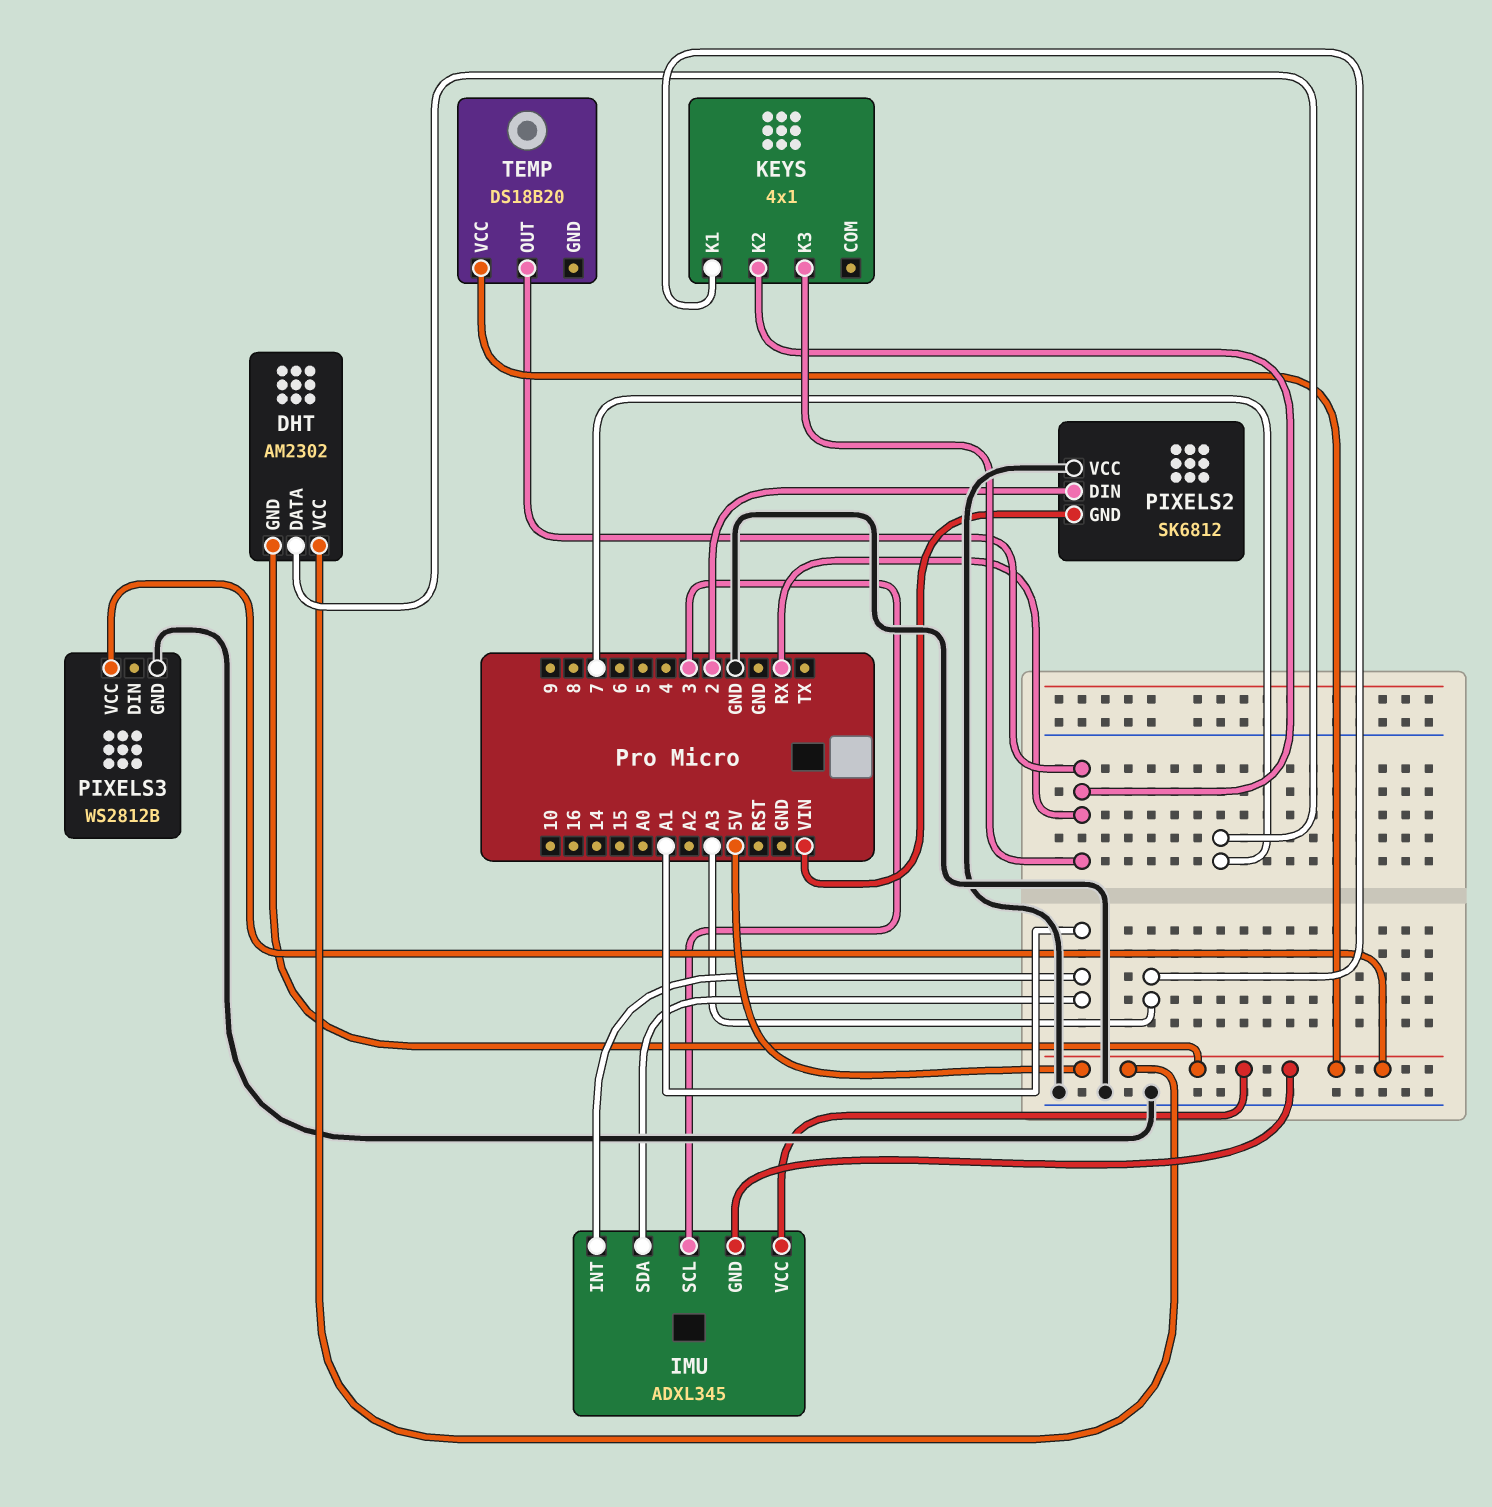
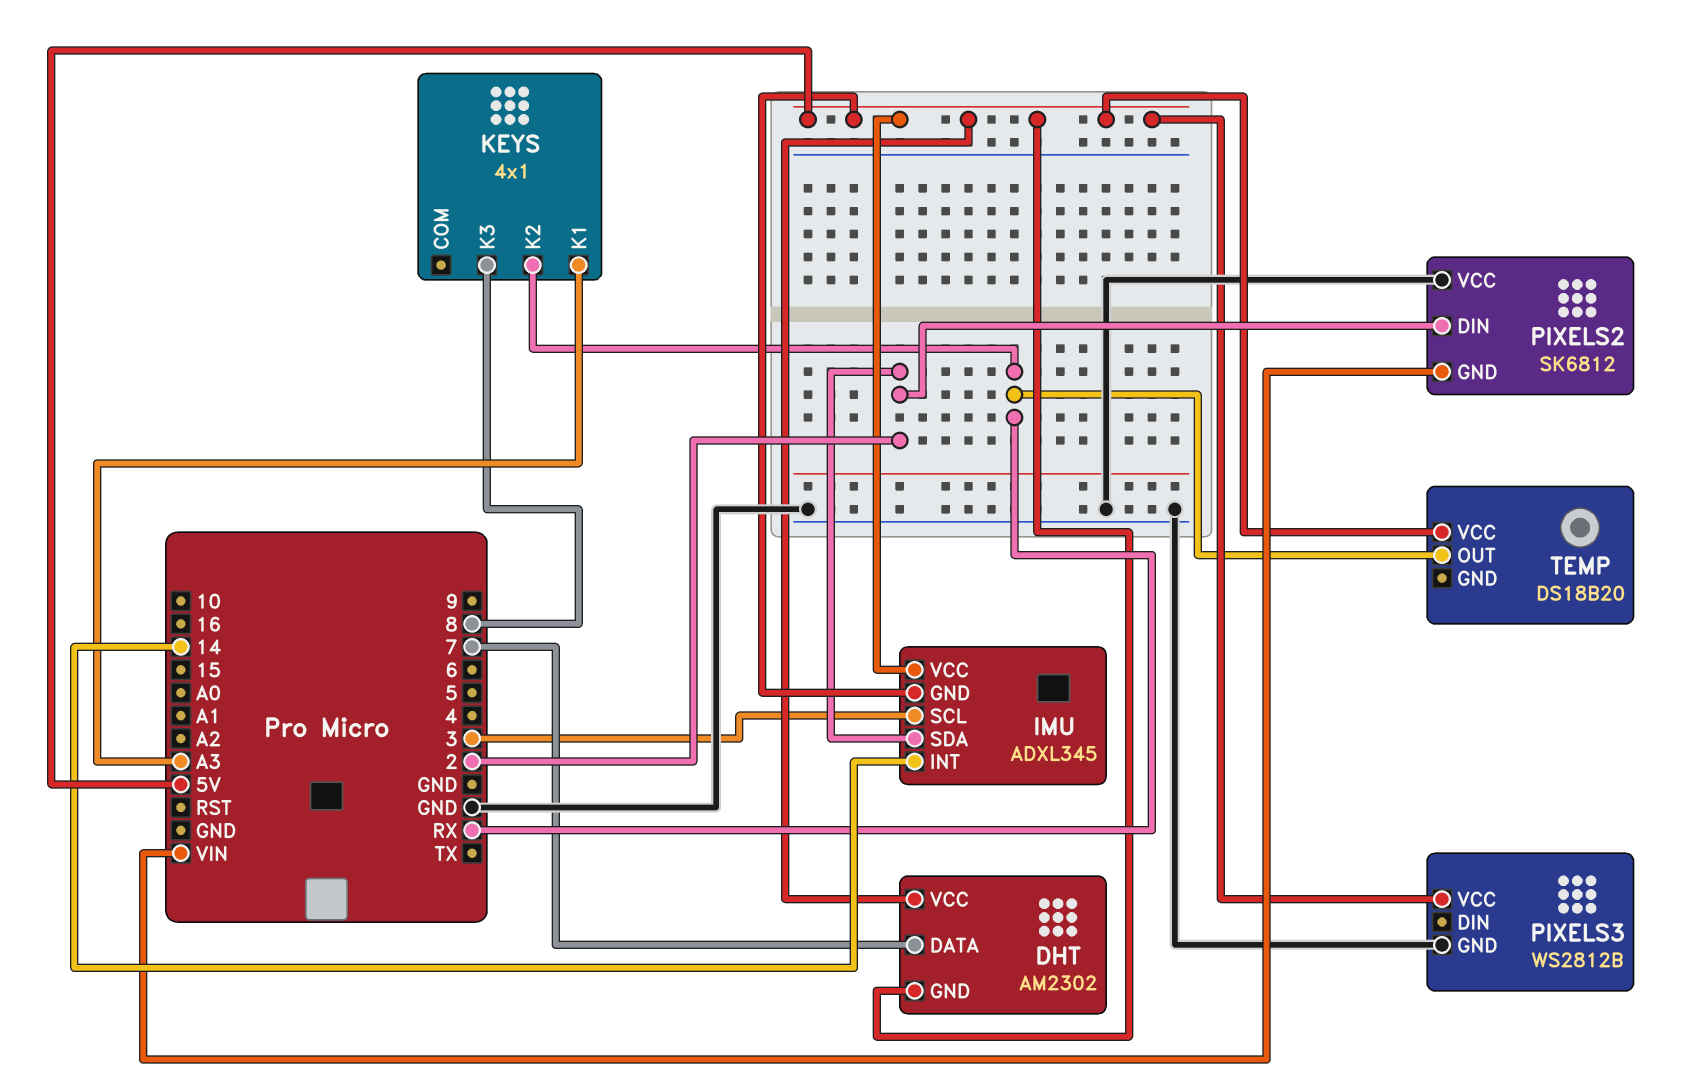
IMU pin INT: A1 -> 14
IMU pin SDA: A1 -> 2
KEYS pin K3: RX -> 8

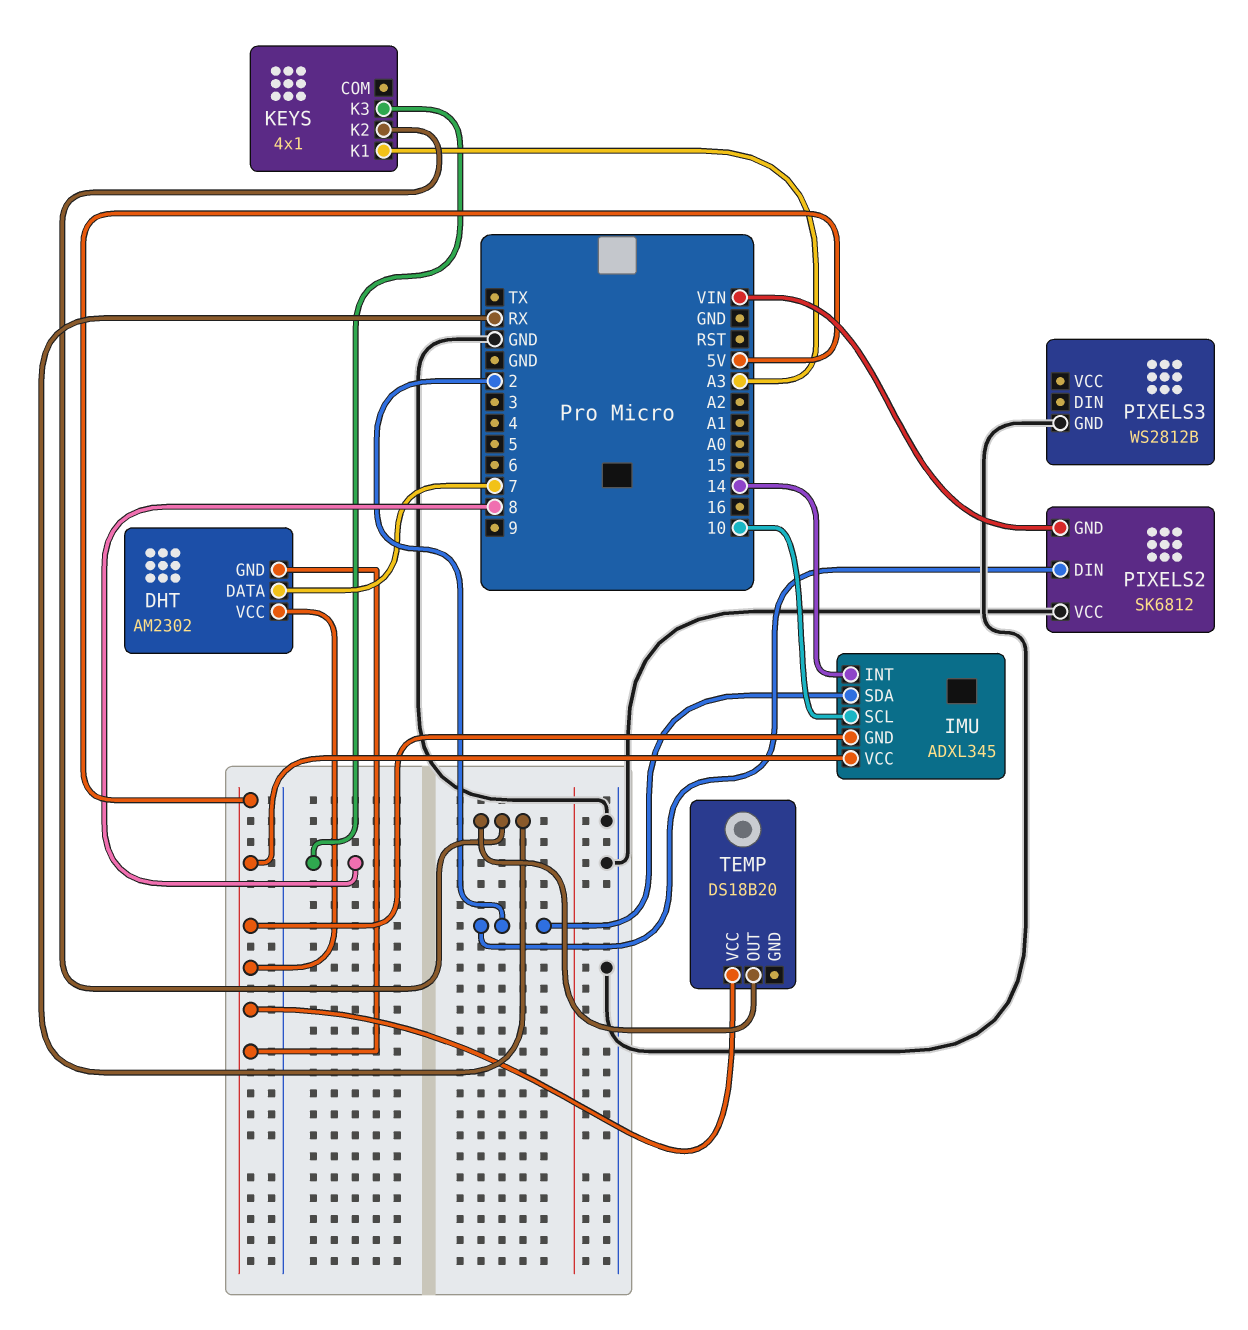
IMU pin SCL: 3 -> 10
PIXELS3 pin VCC: 5V -> none

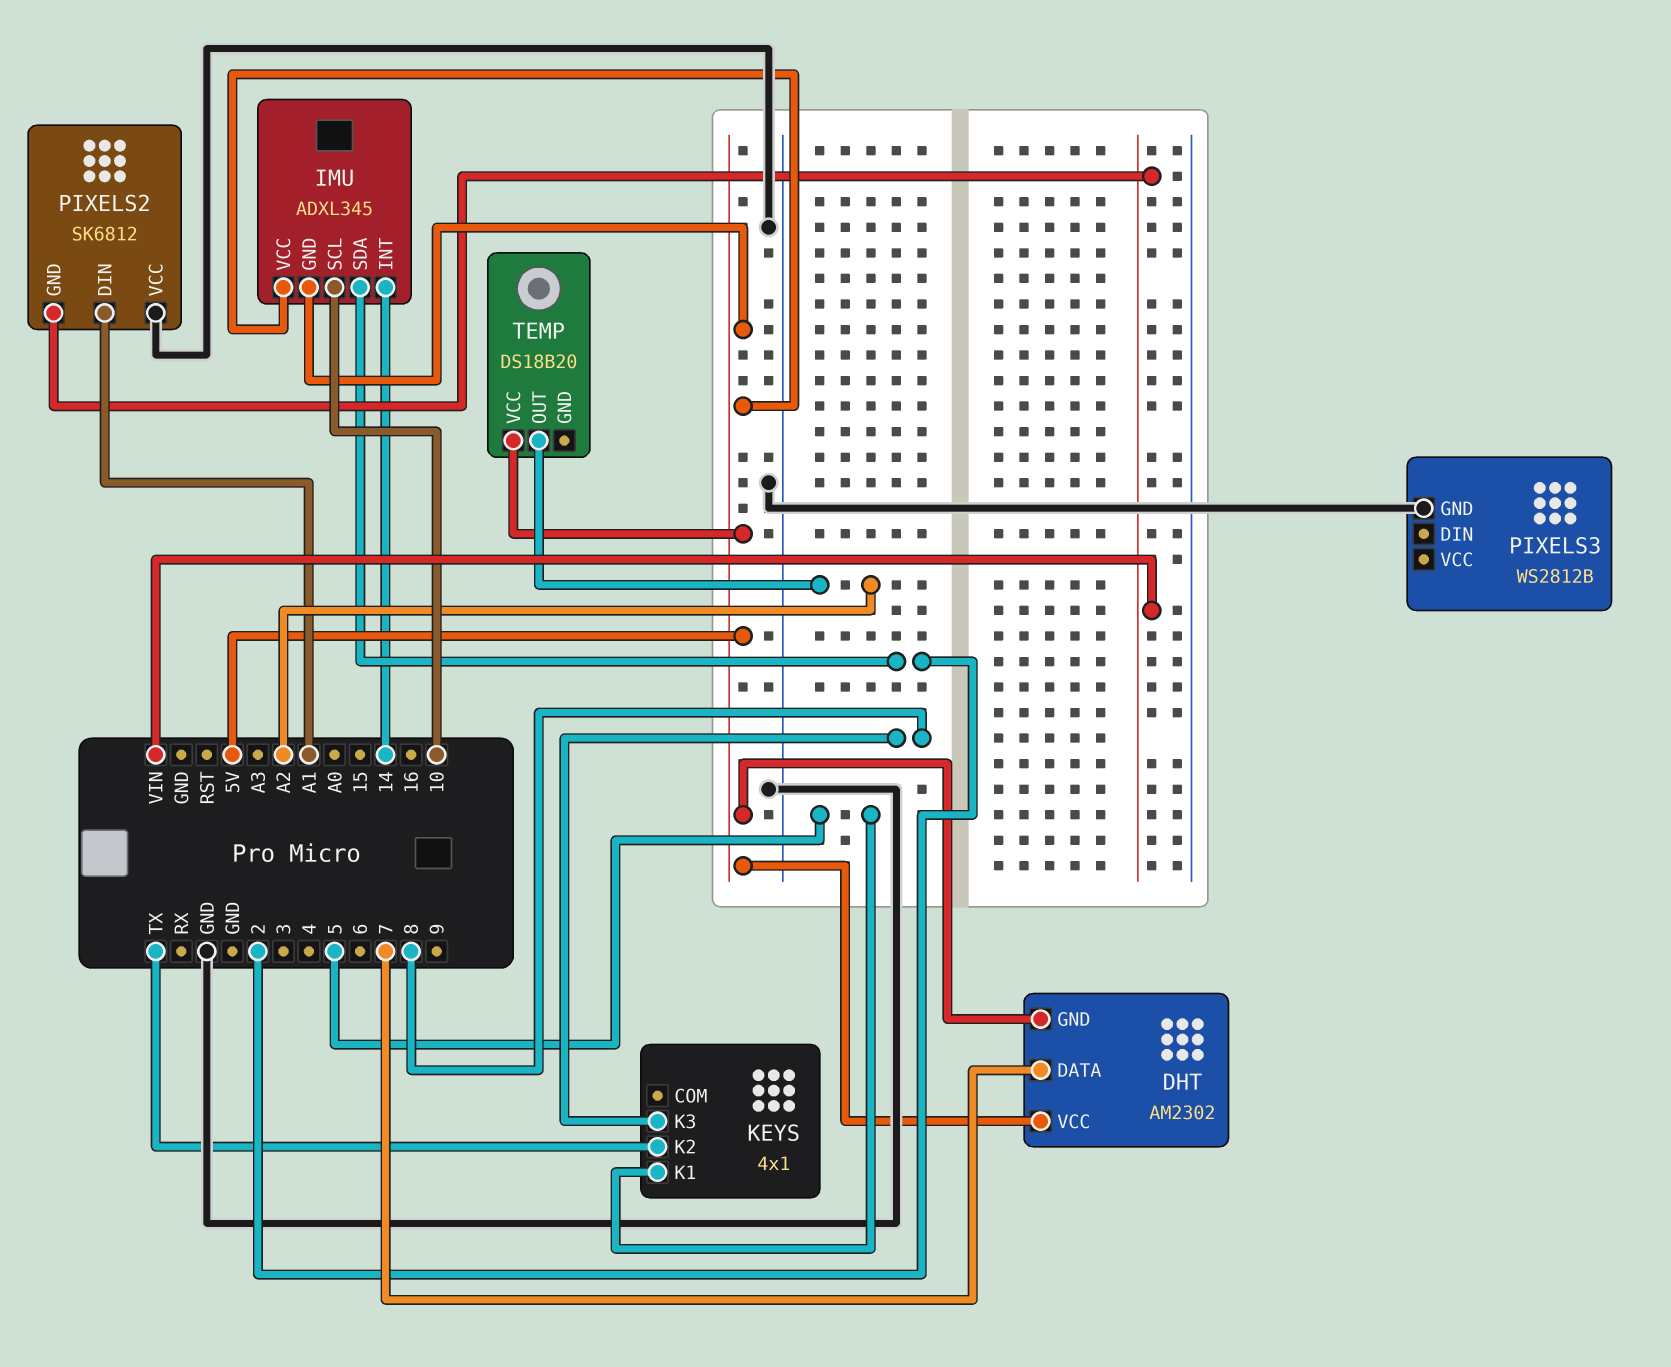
KEYS pin K1: A3 -> 5
KEYS pin K2: RX -> TX
PIXELS2 pin DIN: 2 -> A1
TEMP pin OUT: RX -> A2

